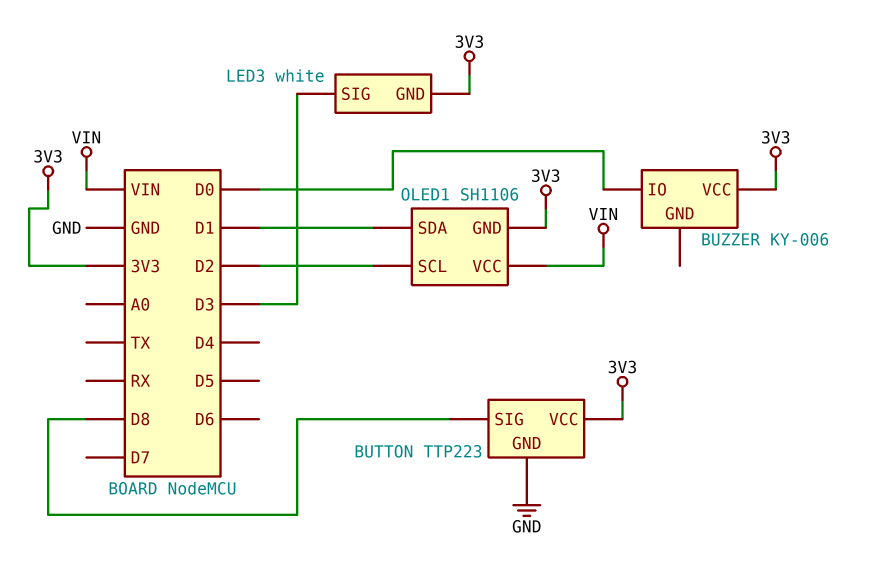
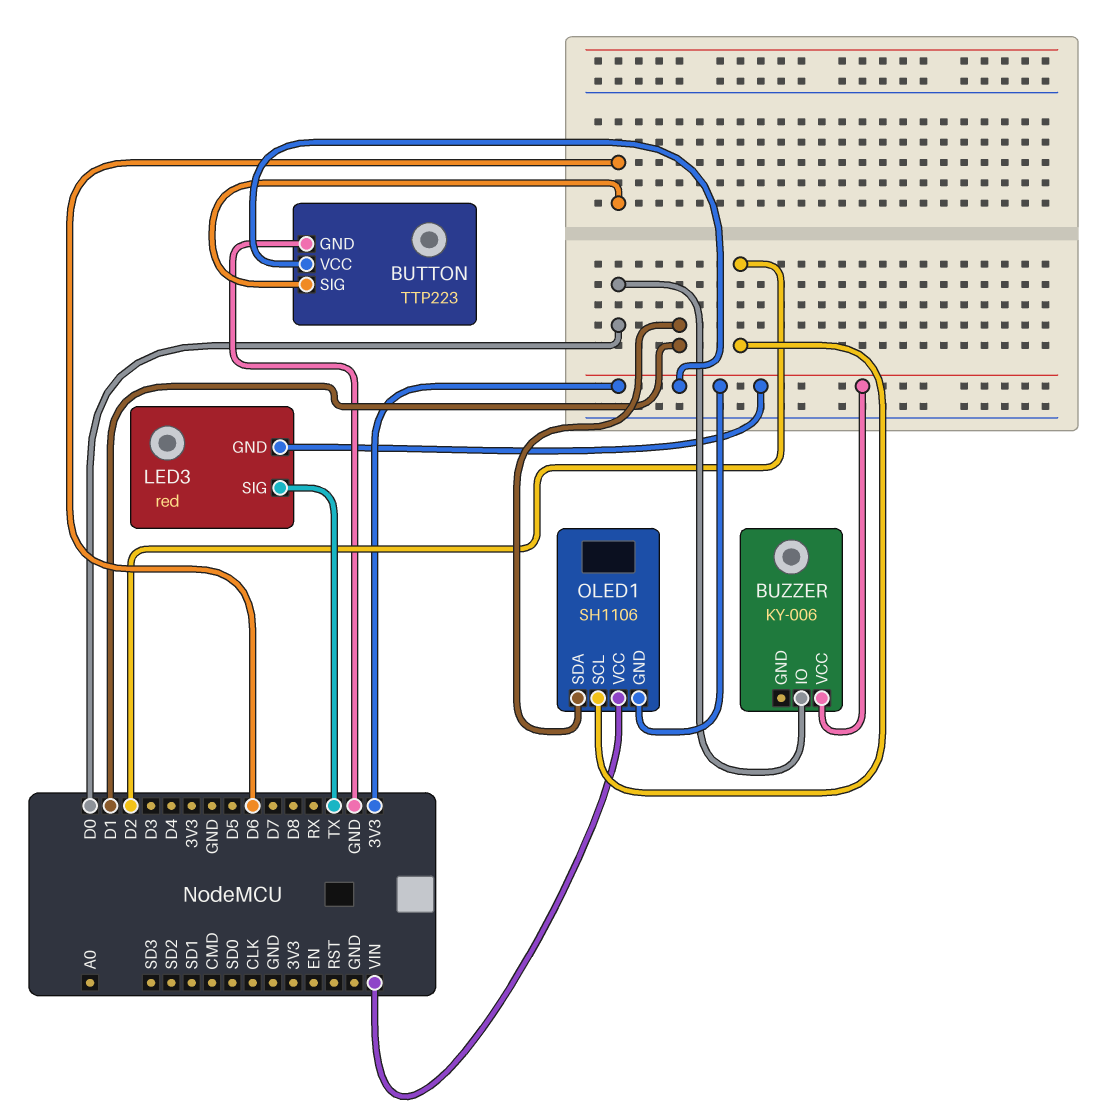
BUTTON pin SIG: D8 -> D6
LED3: white -> red
LED3 pin SIG: D3 -> TX

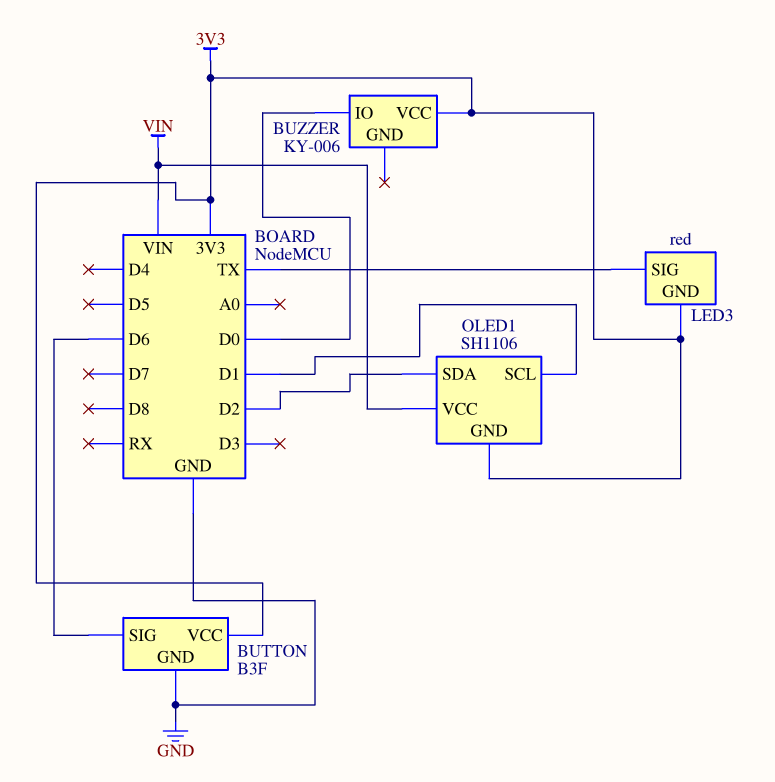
BUTTON: TTP223 -> B3F
OLED1 pin SCL: D2 -> D1
OLED1 pin SDA: D1 -> D2

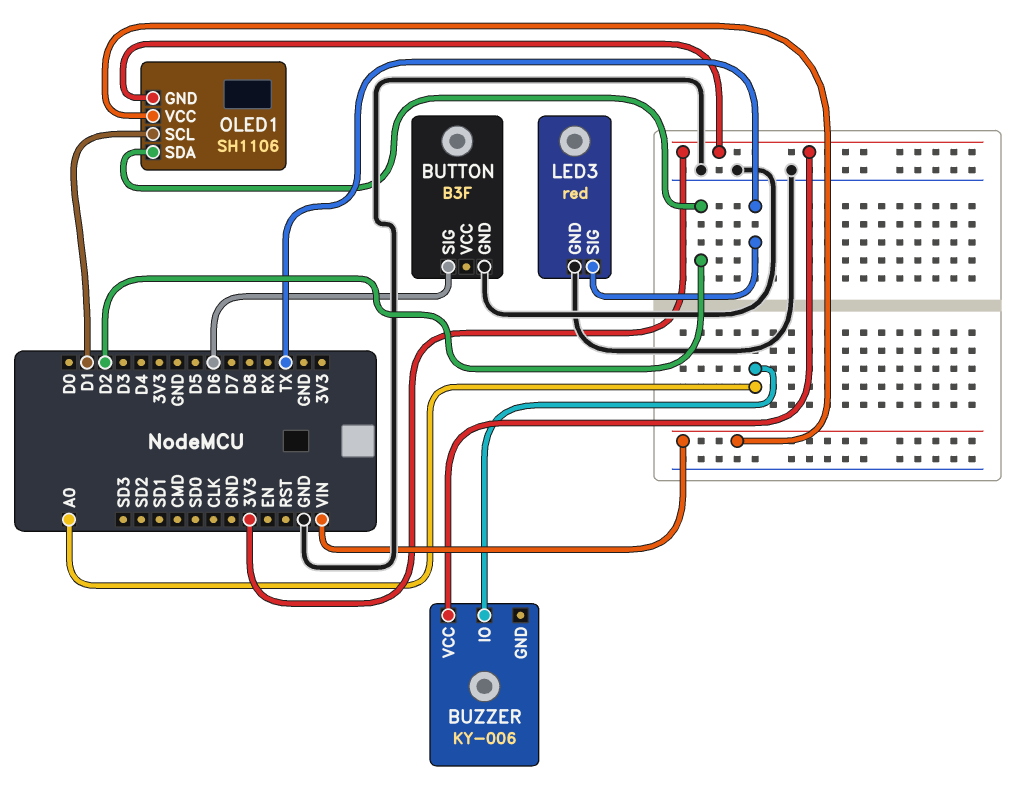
BUTTON pin VCC: 3V3 -> none
BUZZER pin IO: D0 -> A0
LED3 pin GND: 3V3 -> GND

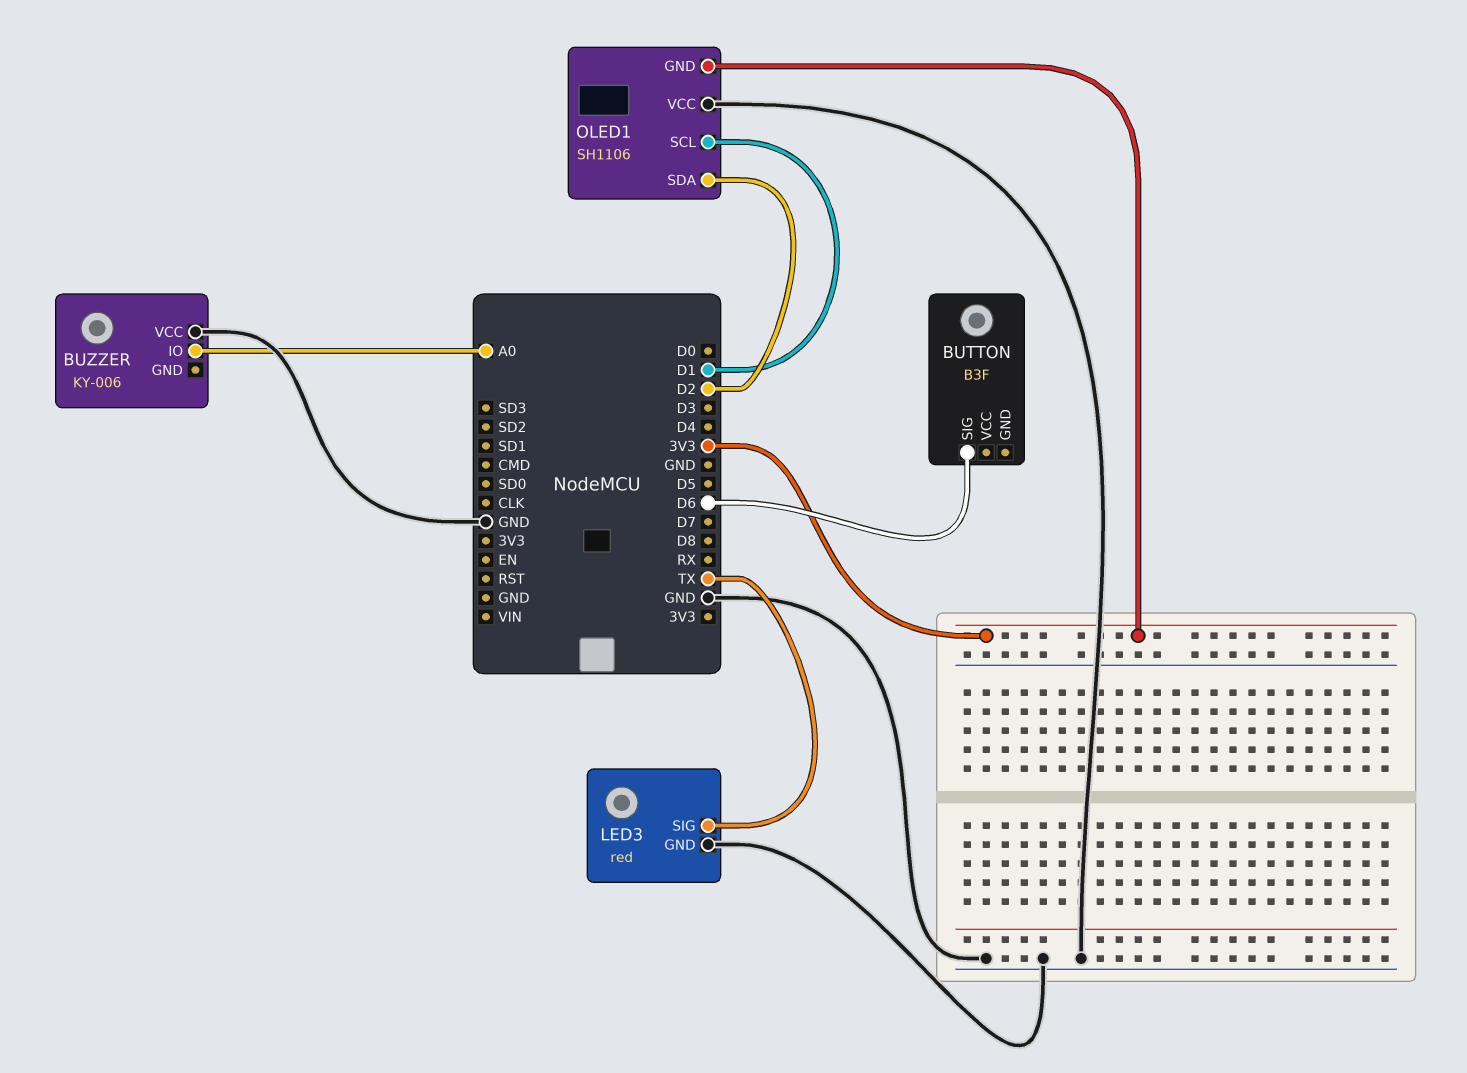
BUTTON pin GND: GND -> none
BUZZER pin VCC: 3V3 -> GND
OLED1 pin VCC: VIN -> GND

